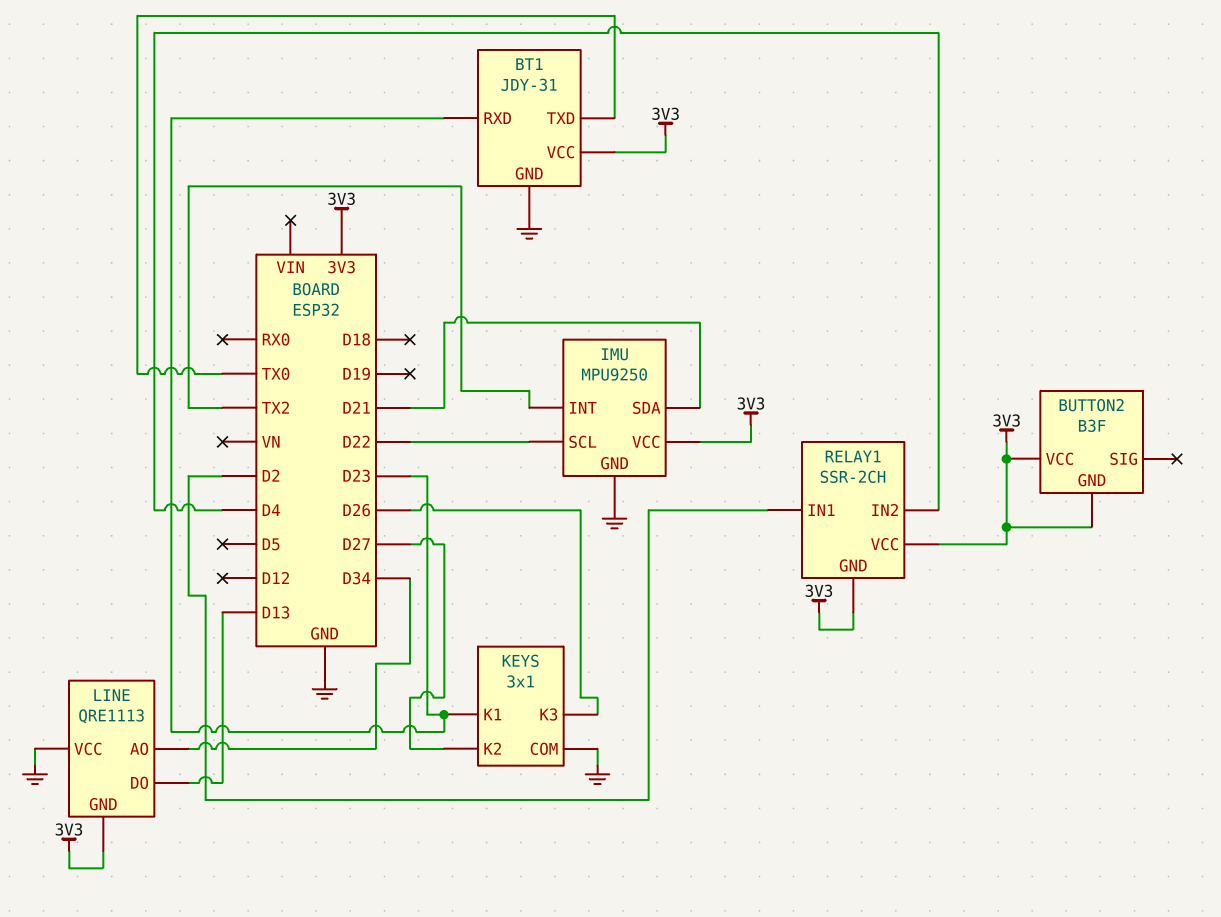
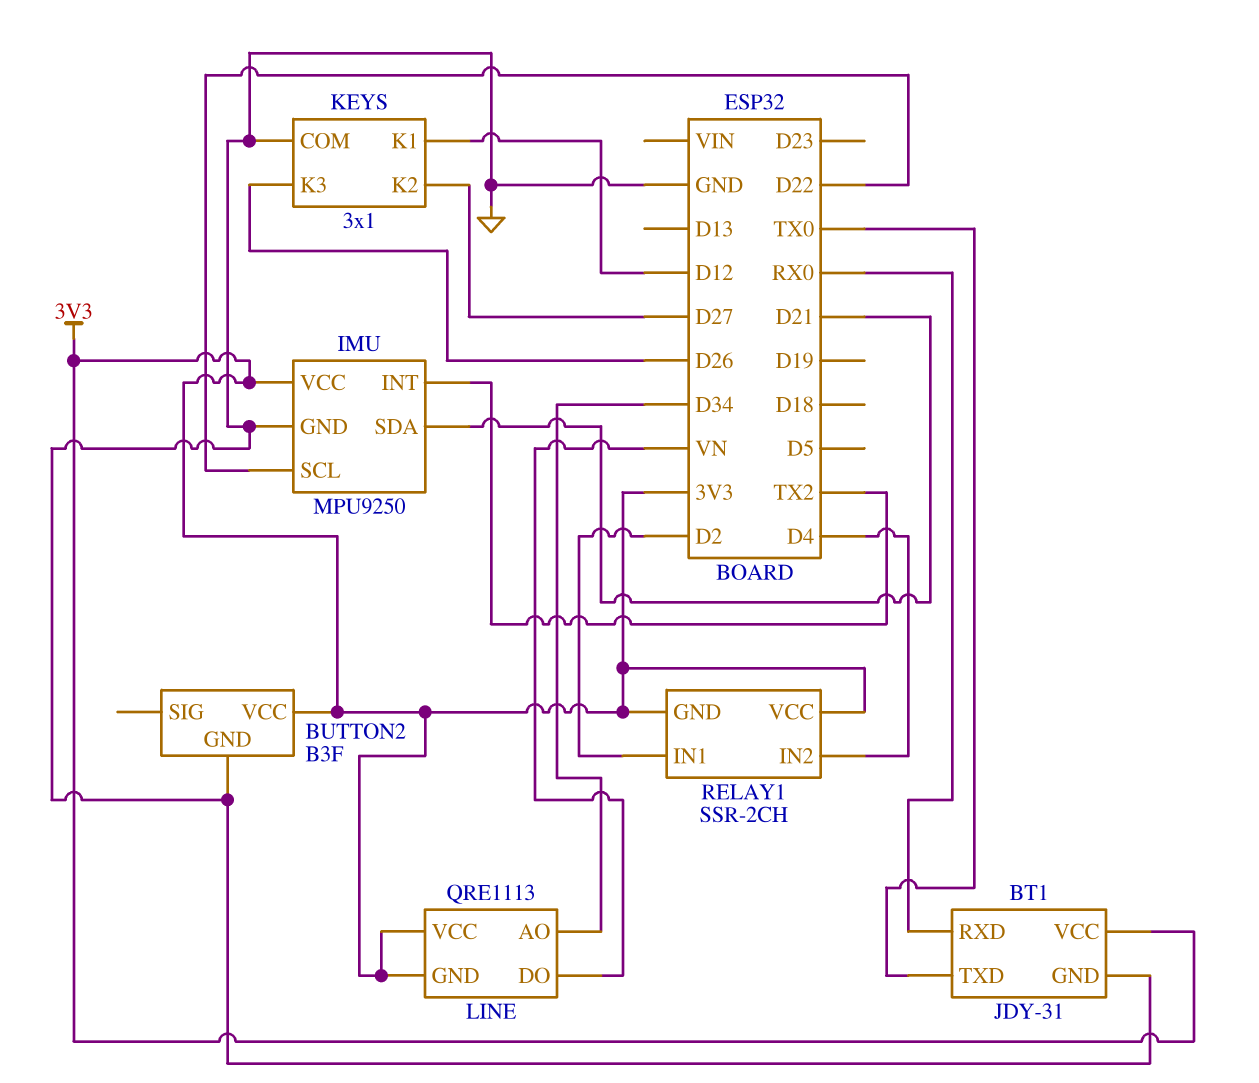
BT1 pin RXD: D23 -> RX0
BUTTON2 pin GND: 3V3 -> GND
KEYS pin K1: D23 -> D12
LINE pin DO: D13 -> VN
LINE pin VCC: GND -> 3V3

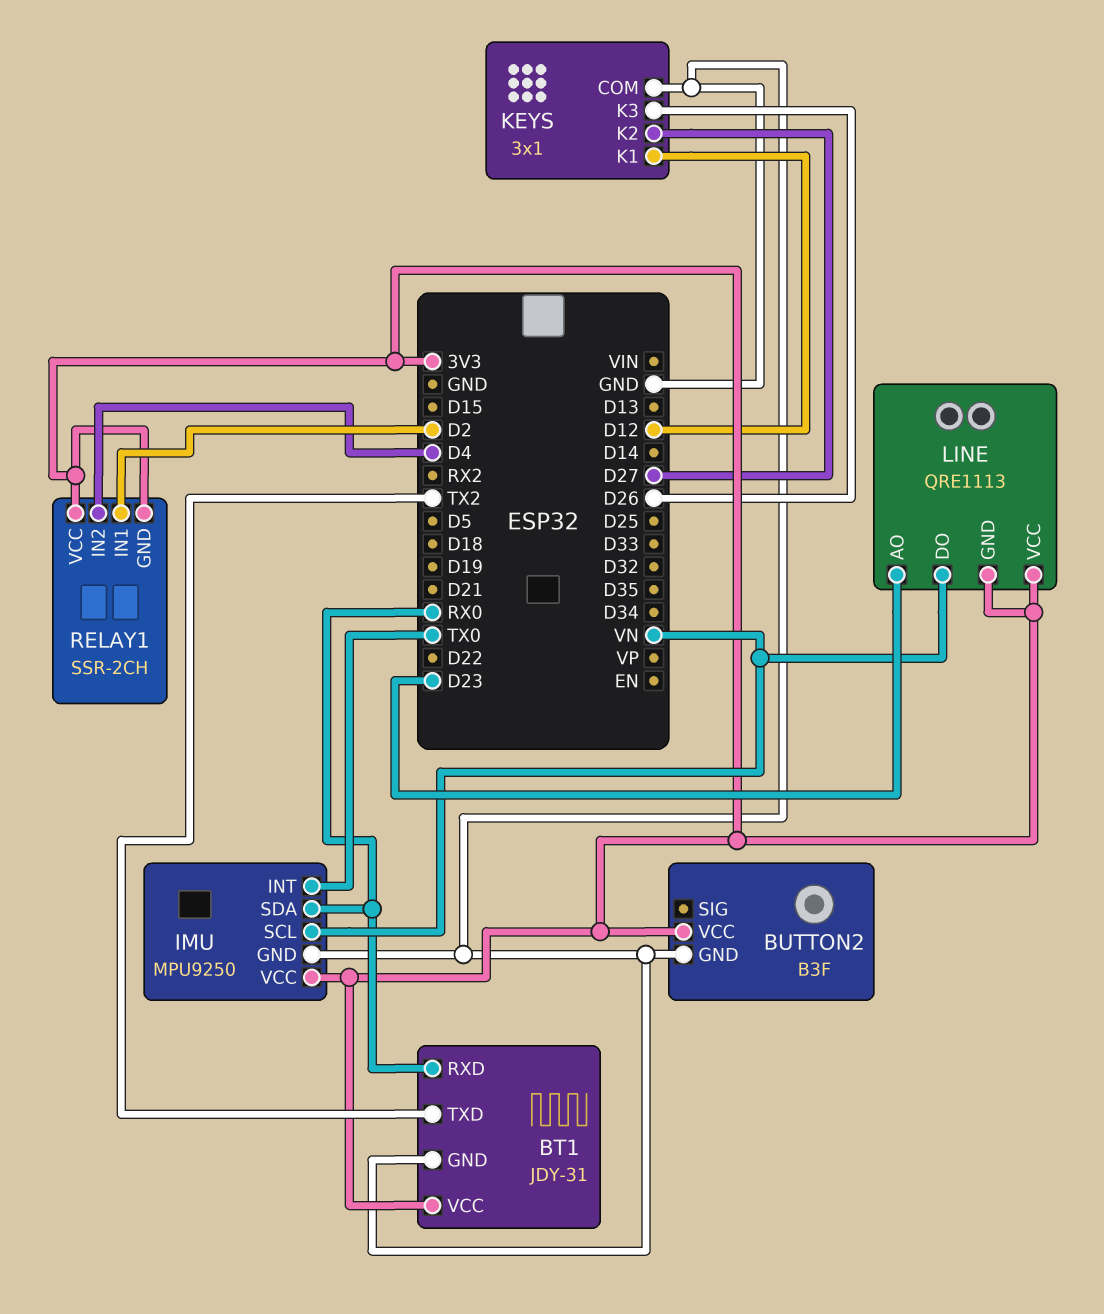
BT1 pin TXD: TX0 -> TX2
IMU pin INT: TX2 -> TX0
IMU pin SCL: D22 -> VN
IMU pin SDA: D21 -> RX0
LINE pin AO: D34 -> D23

